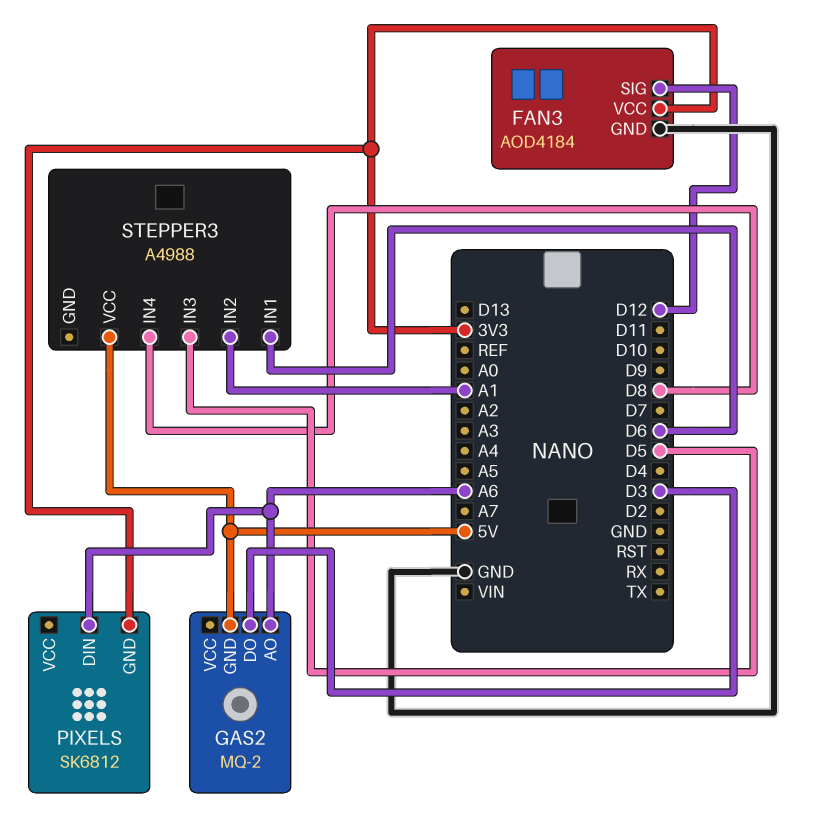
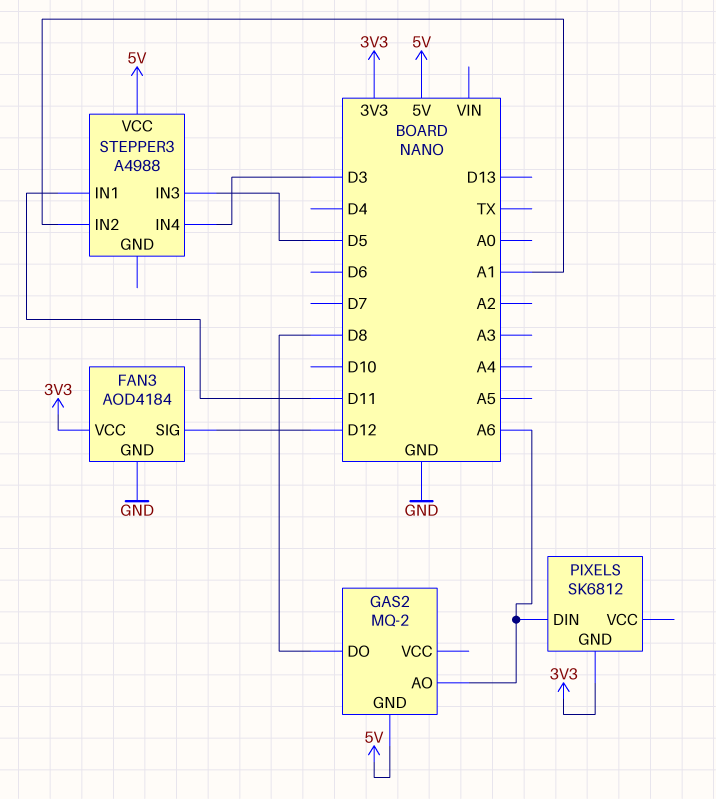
GAS2 pin DO: D3 -> D8
STEPPER3 pin IN1: D6 -> D11
STEPPER3 pin IN4: D8 -> D3

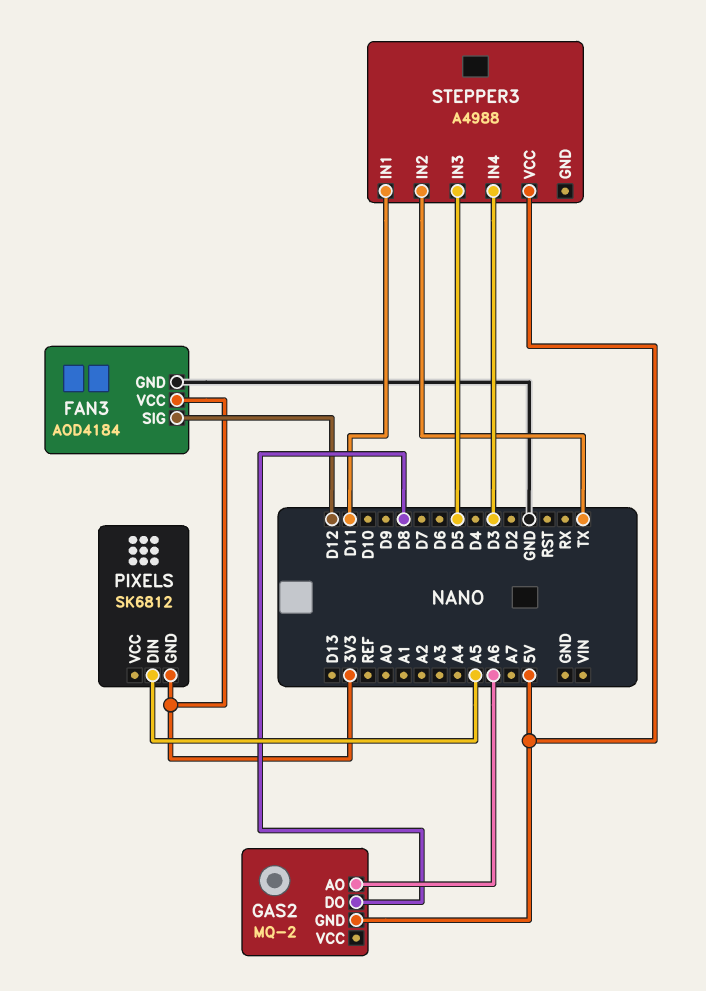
PIXELS pin DIN: A6 -> A5
STEPPER3 pin IN2: A1 -> TX

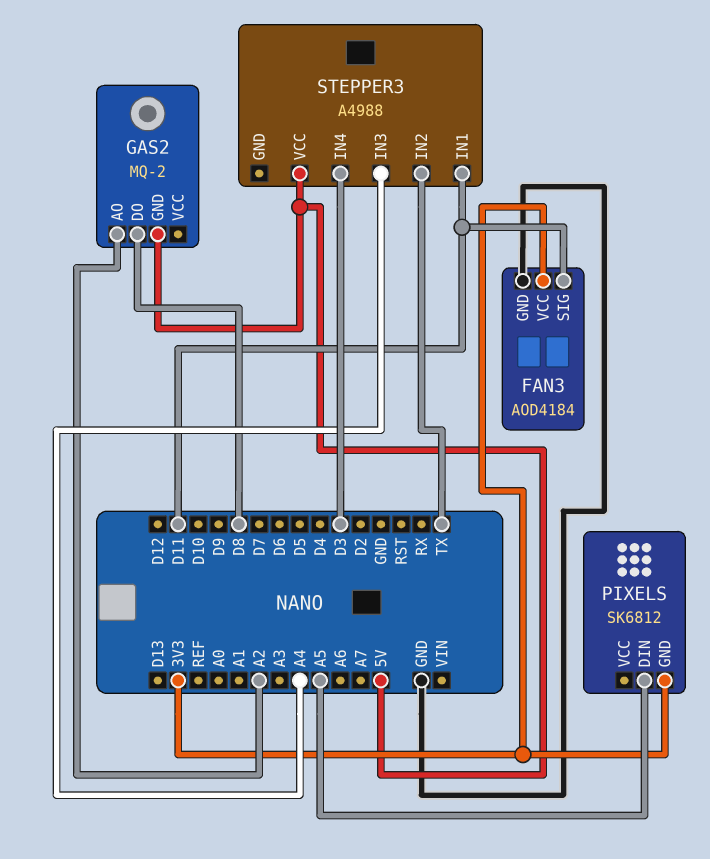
FAN3 pin SIG: D12 -> D11
GAS2 pin AO: A6 -> A2
STEPPER3 pin IN3: D5 -> A4

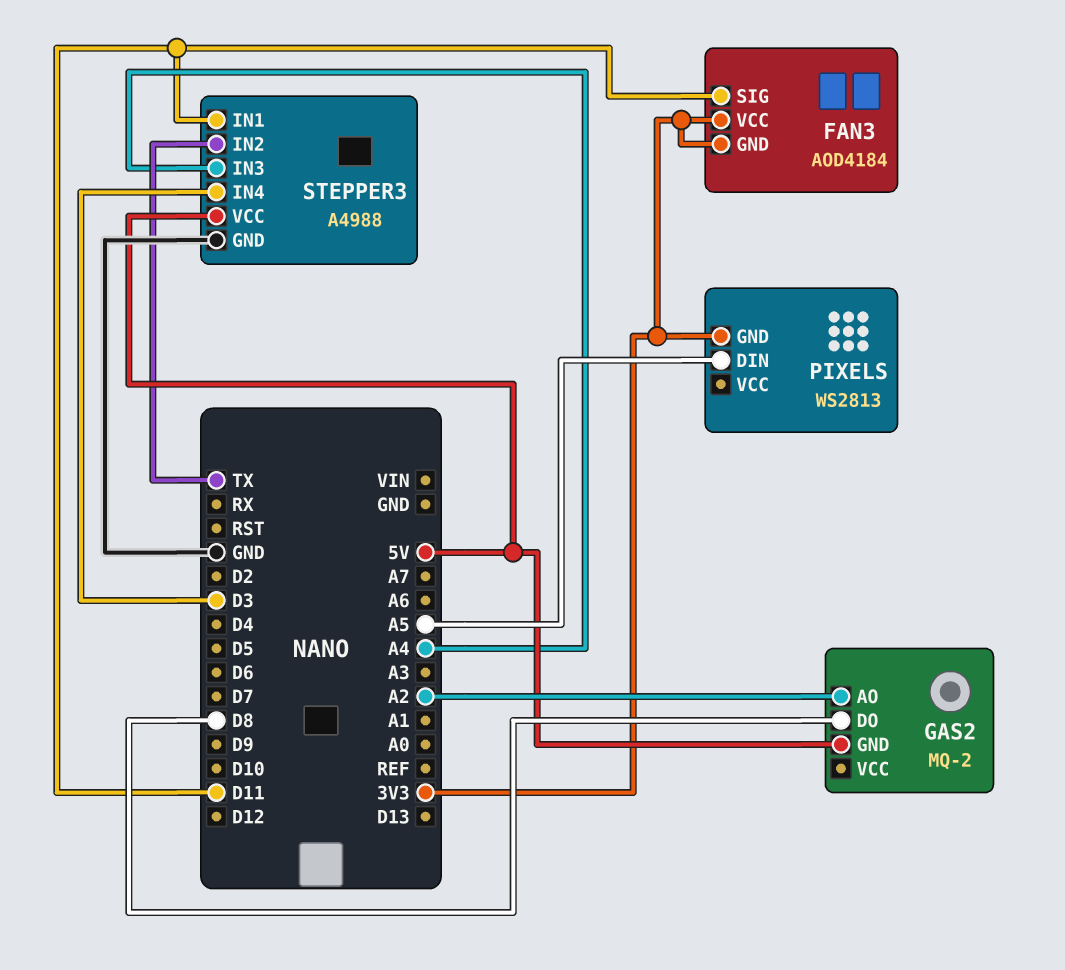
FAN3 pin GND: GND -> 3V3
PIXELS: SK6812 -> WS2813
STEPPER3 pin GND: none -> GND

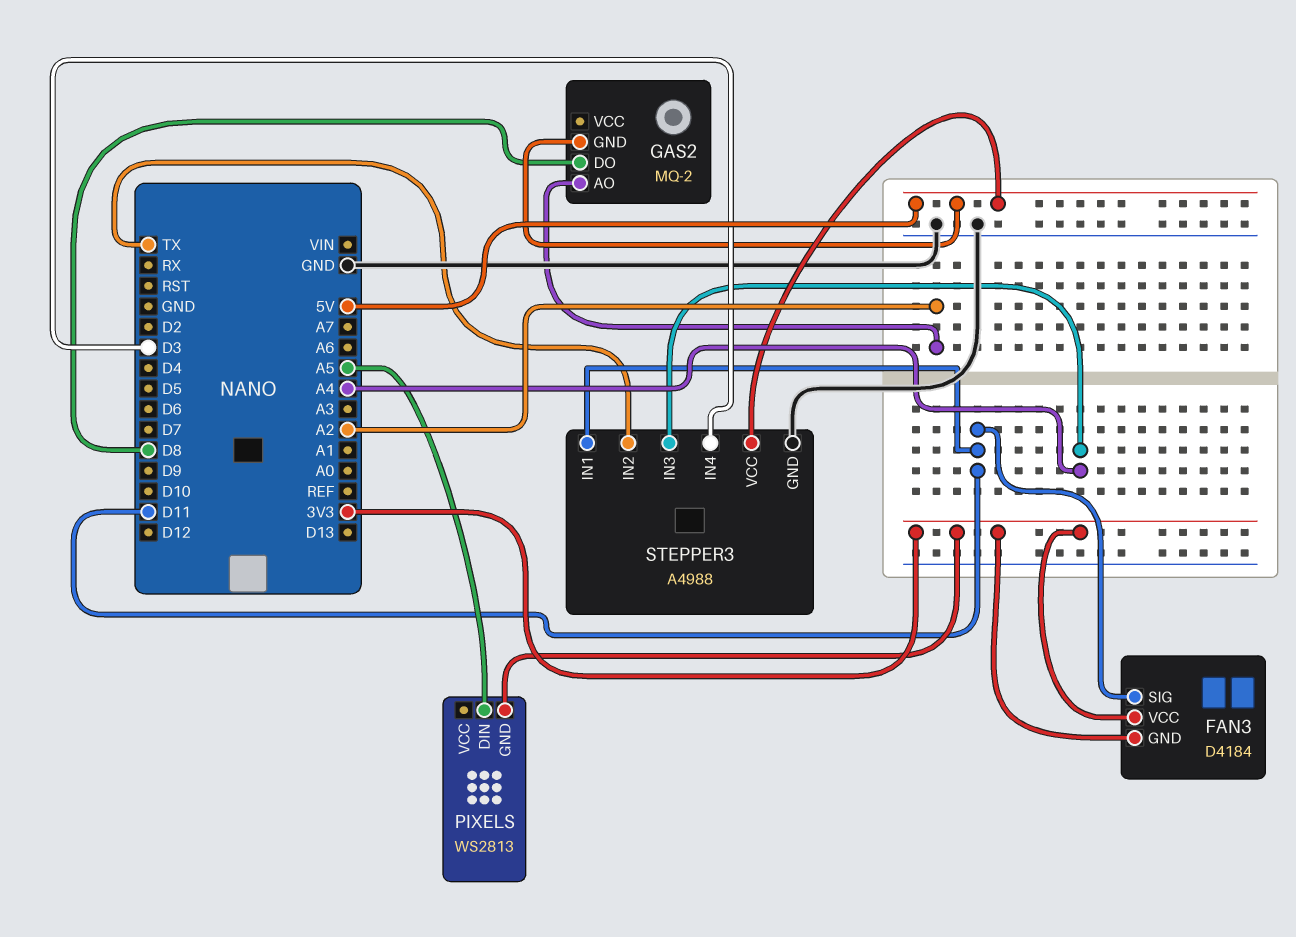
FAN3: AOD4184 -> D4184

